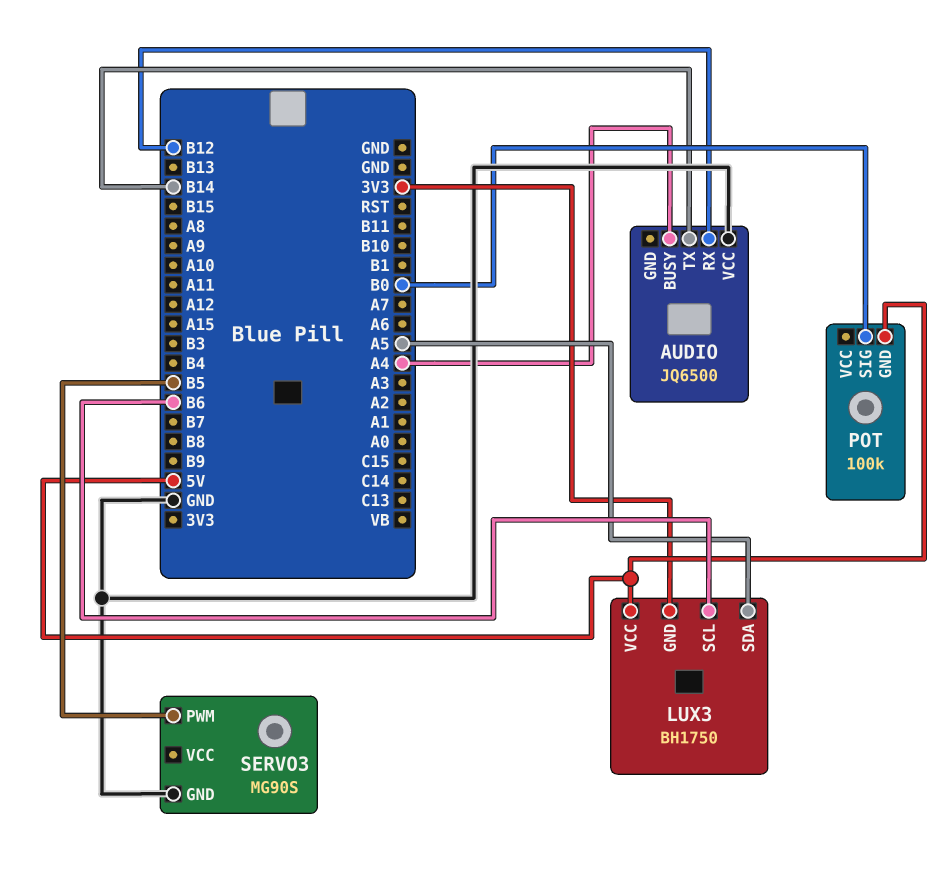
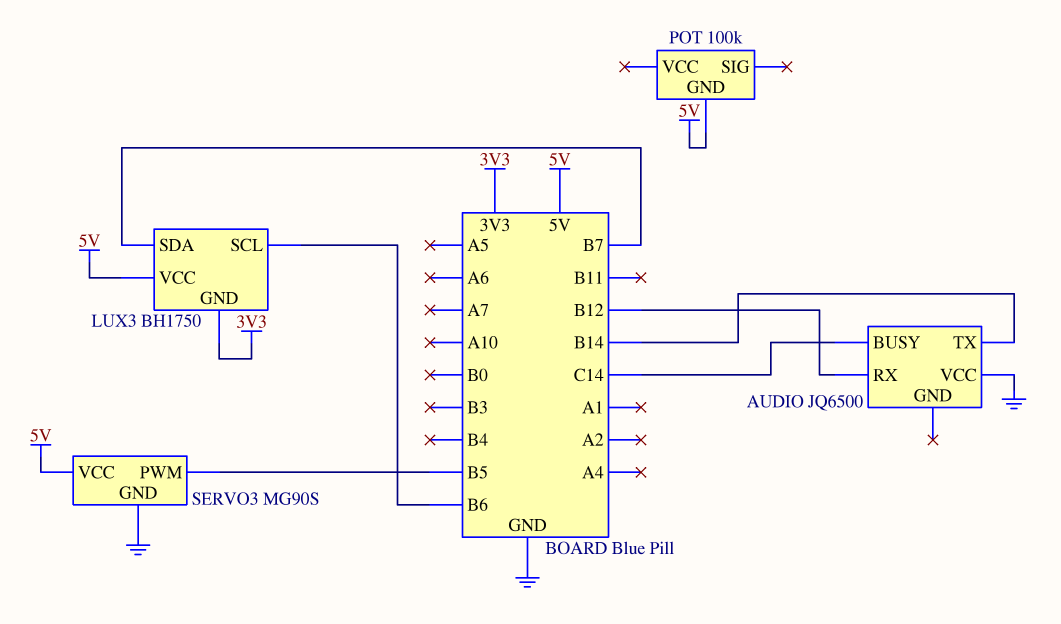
AUDIO pin BUSY: A4 -> C14
LUX3 pin SDA: A5 -> B7
POT pin SIG: B0 -> none
SERVO3 pin VCC: none -> 5V

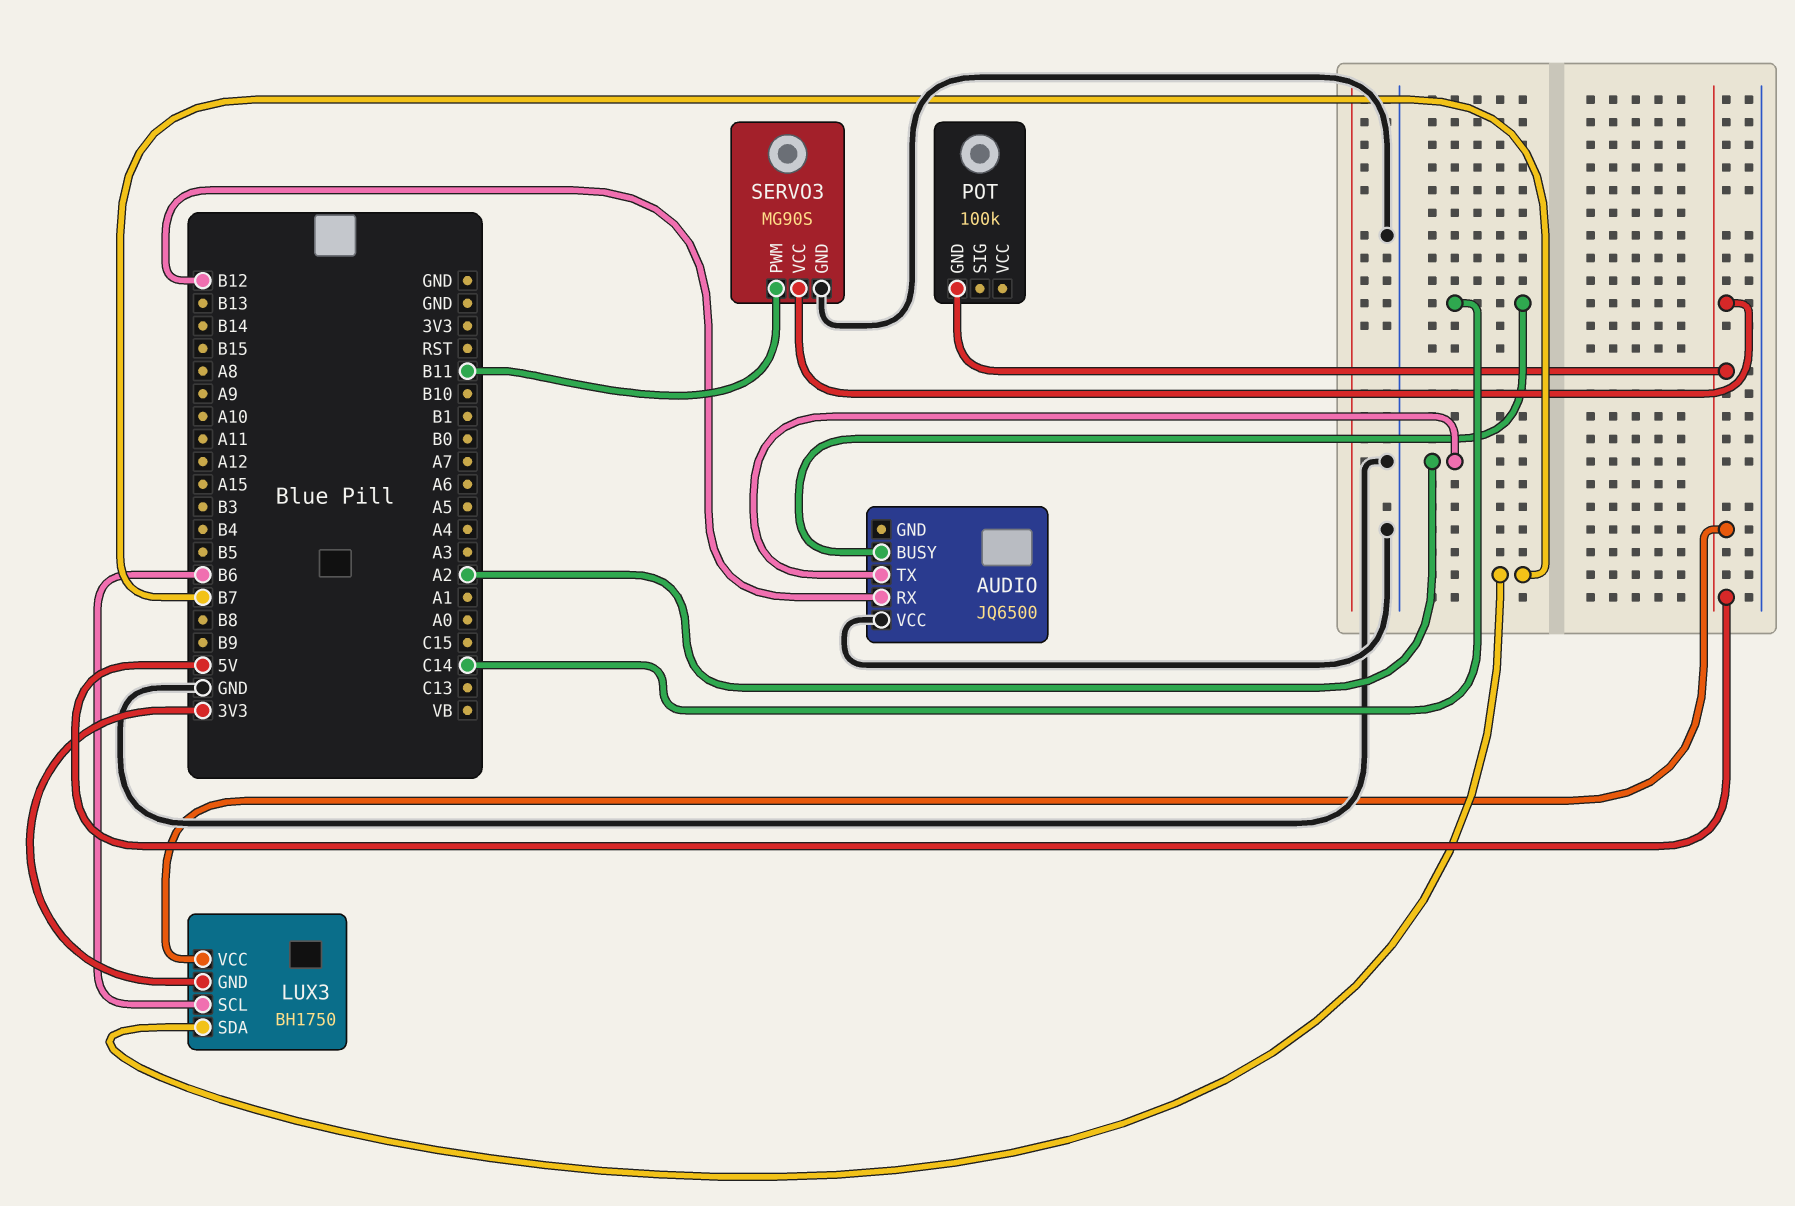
AUDIO pin TX: B14 -> A2
SERVO3 pin PWM: B5 -> B11

